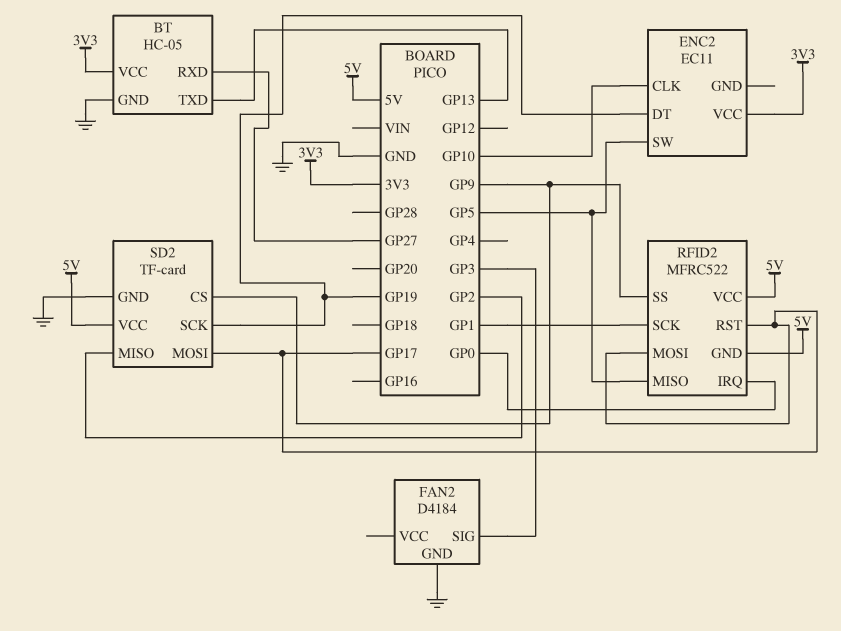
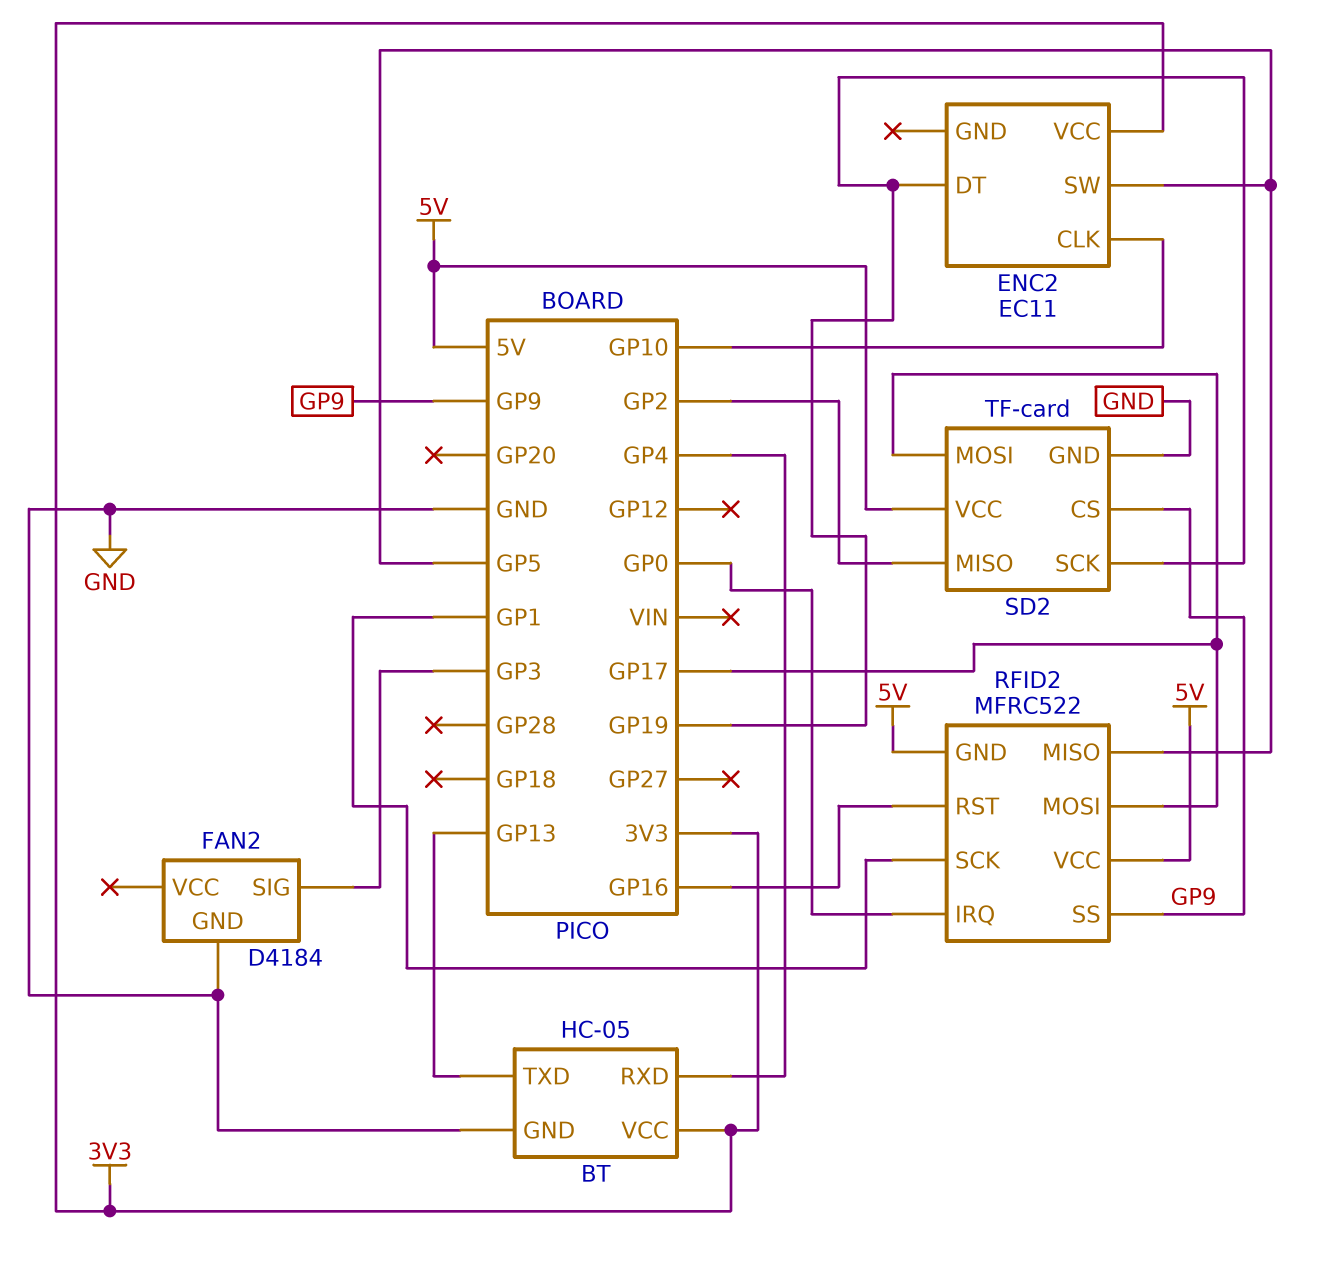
BT pin RXD: GP27 -> GP4
RFID2 pin RST: GP17 -> GP16

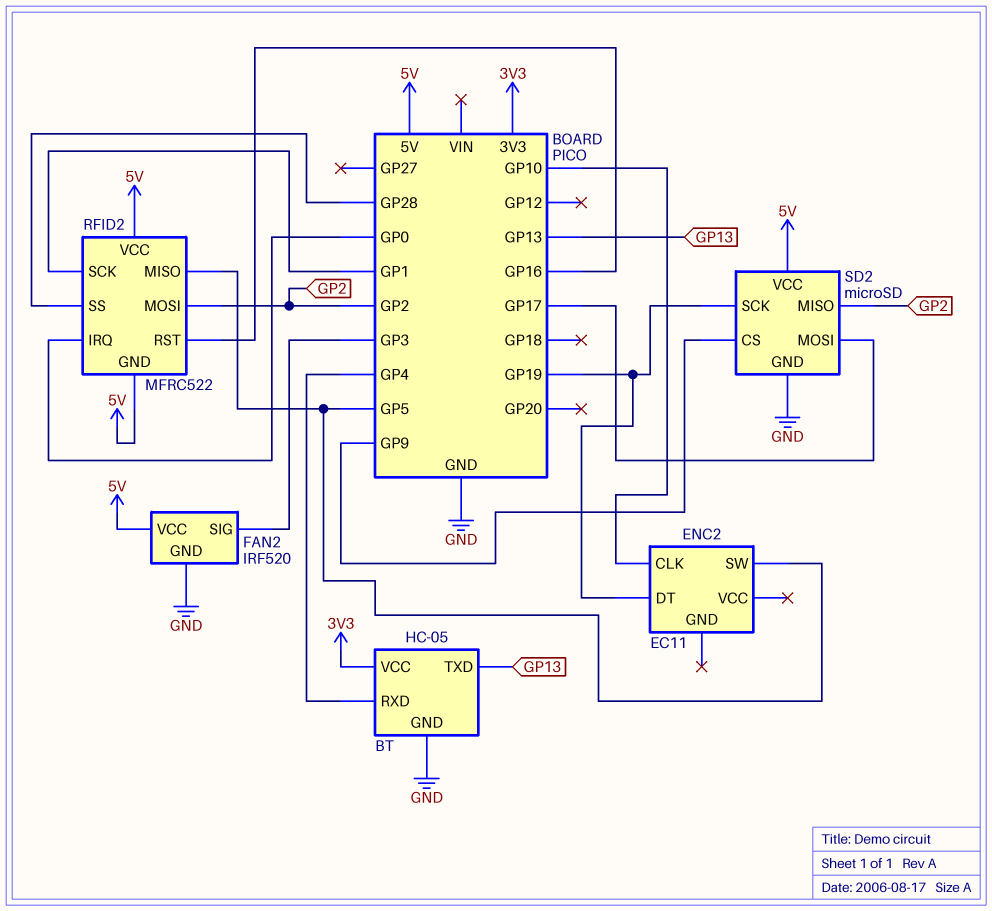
ENC2 pin VCC: 3V3 -> none
FAN2: D4184 -> IRF520
FAN2 pin VCC: none -> 5V
RFID2 pin MOSI: GP17 -> GP2
RFID2 pin SS: GP9 -> GP28
SD2: TF-card -> microSD

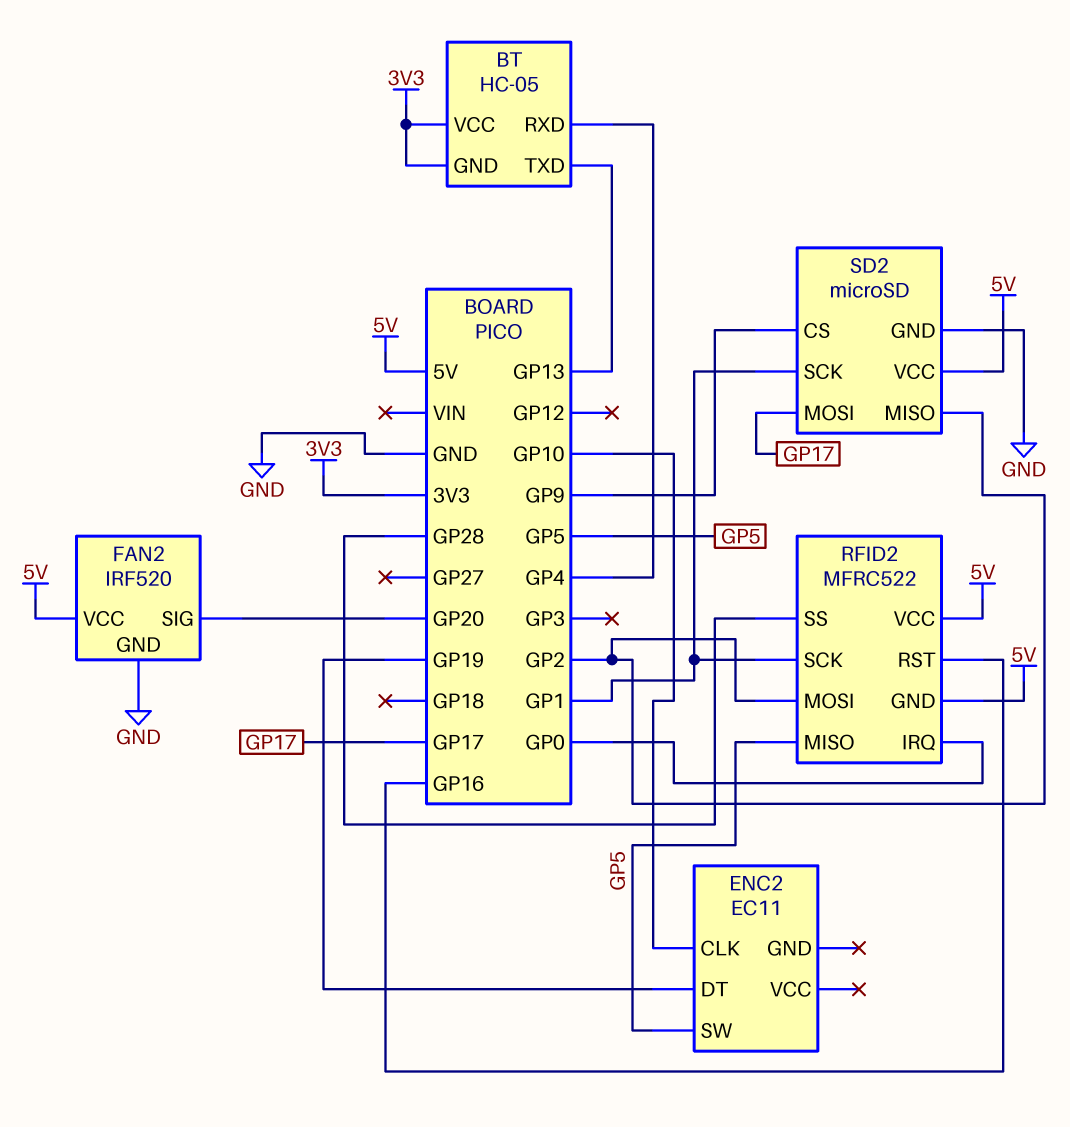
BT pin GND: GND -> 3V3
FAN2 pin SIG: GP3 -> GP20
SD2 pin SCK: GP19 -> GP1

